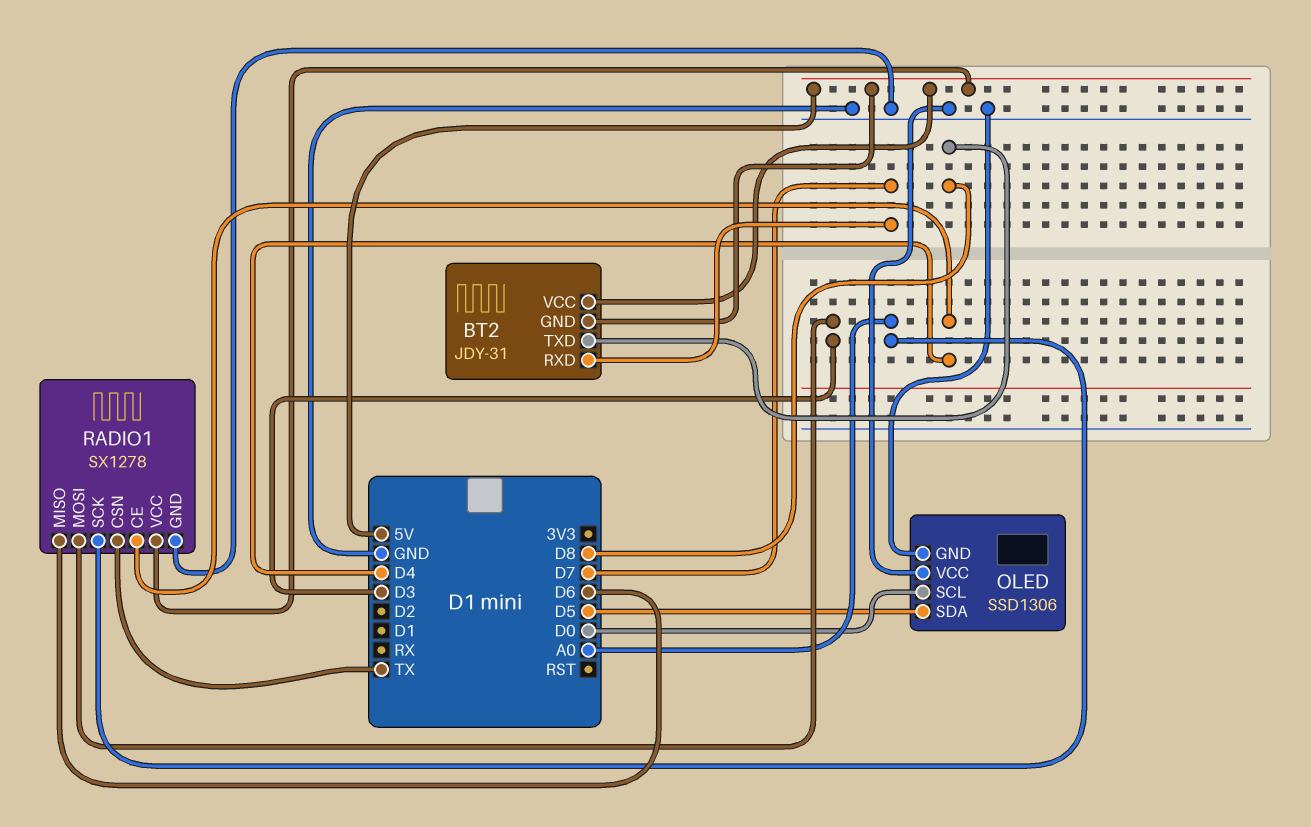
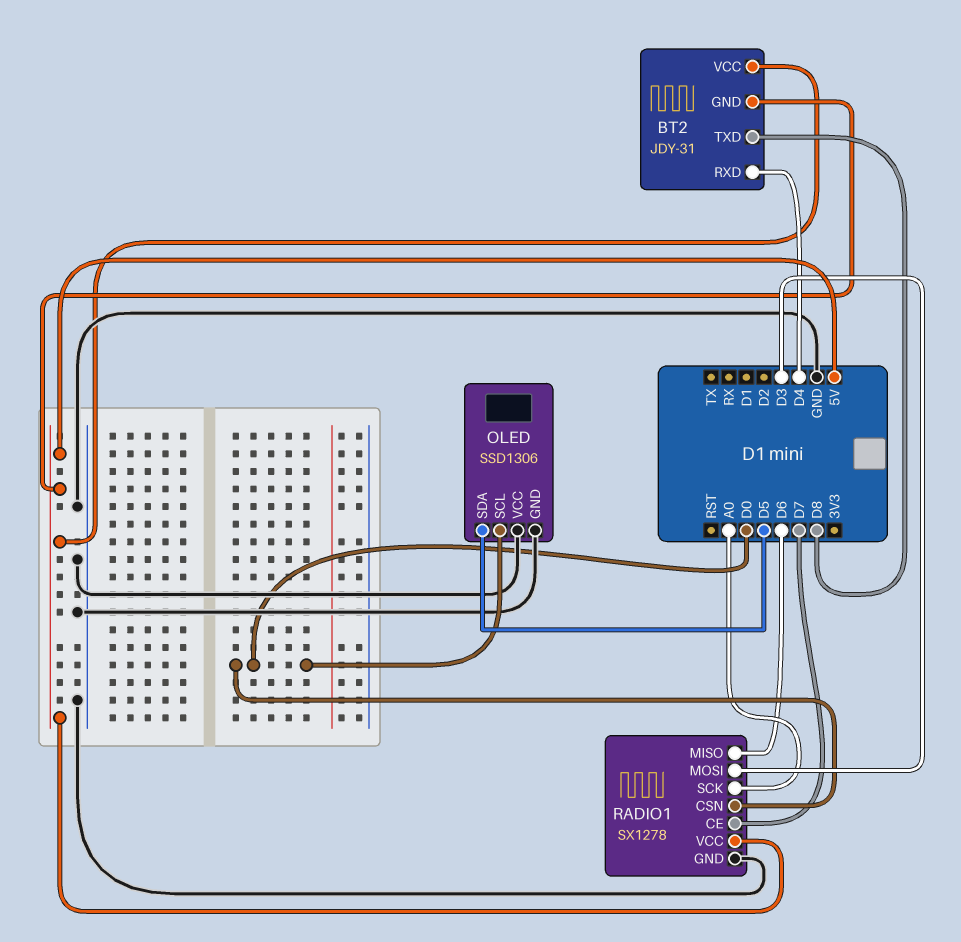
BT2 pin RXD: D7 -> D4
RADIO1 pin CE: D4 -> D7
RADIO1 pin CSN: TX -> D0

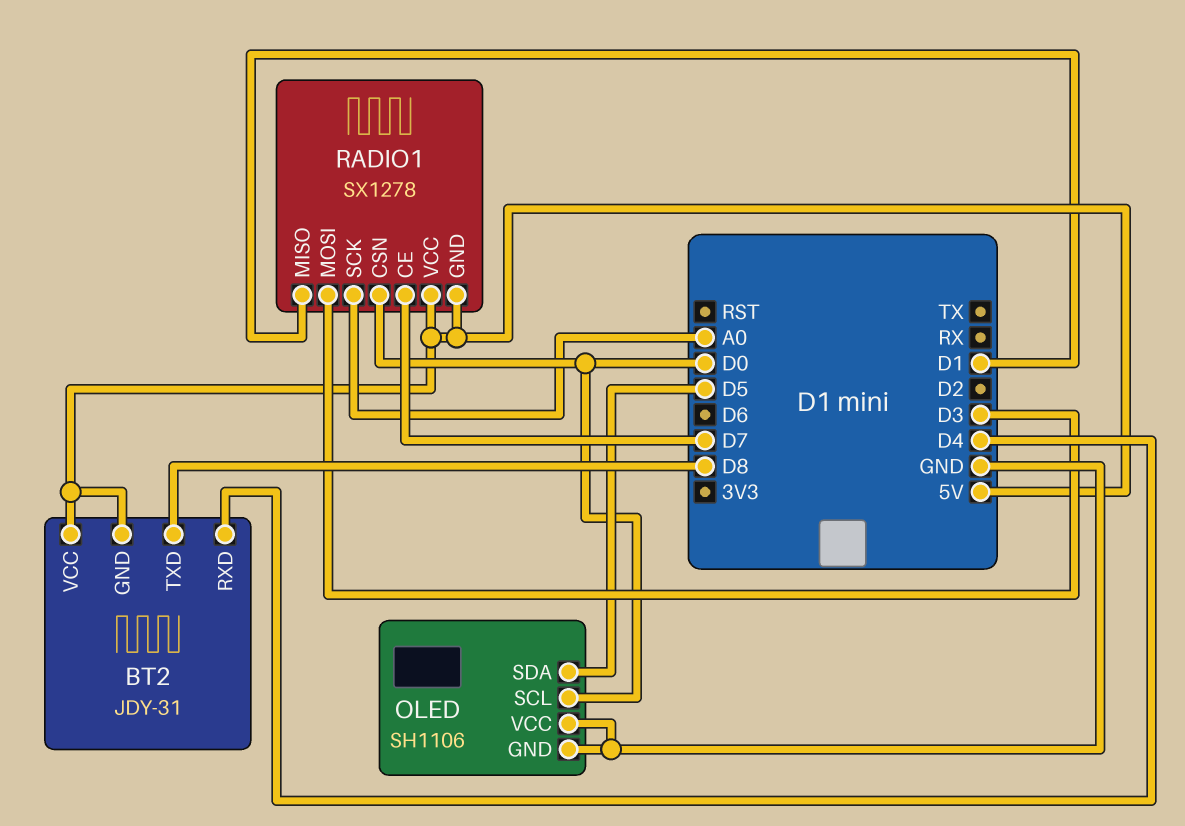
OLED: SSD1306 -> SH1106
RADIO1 pin GND: GND -> 5V
RADIO1 pin MISO: D6 -> D1

